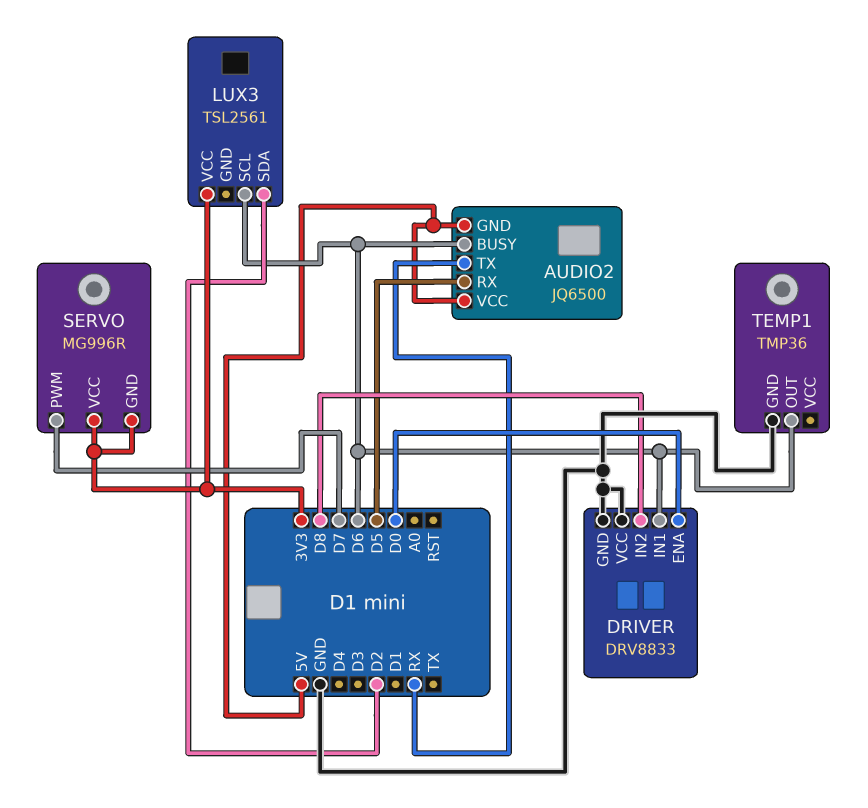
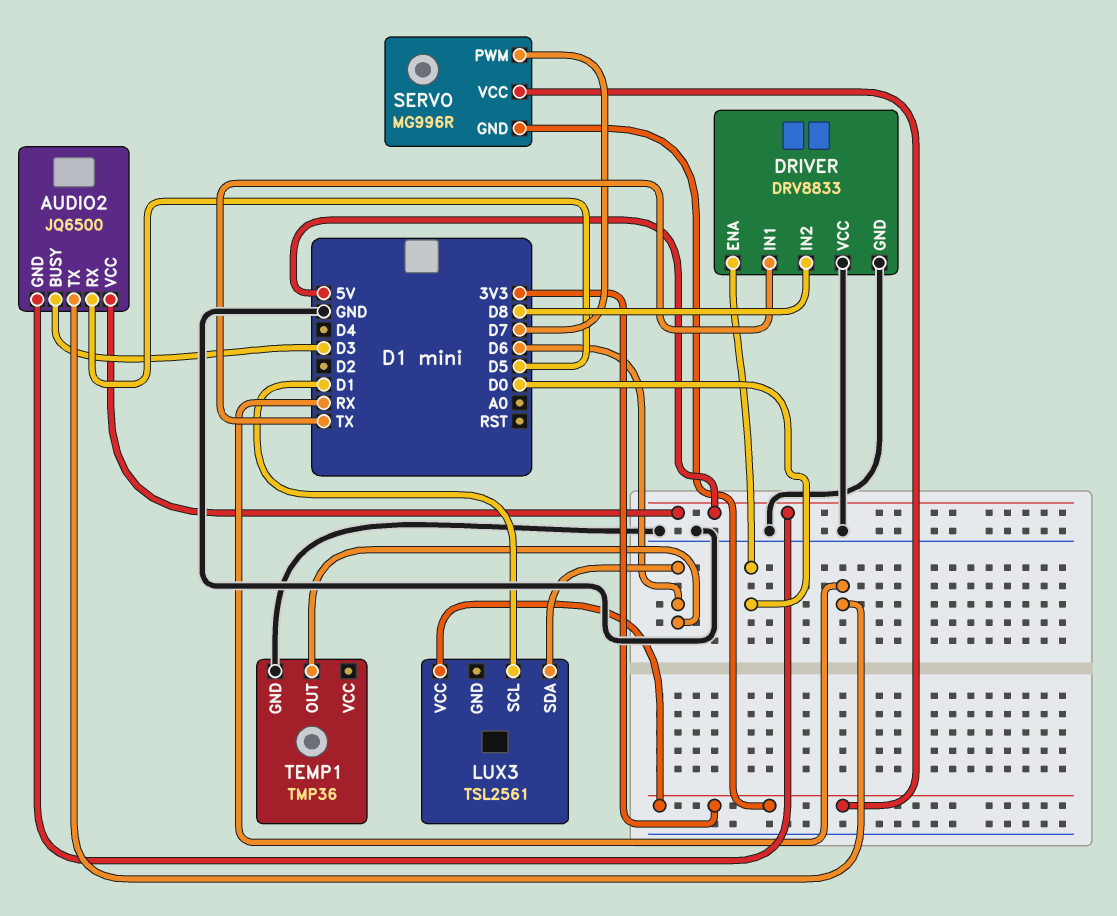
AUDIO2 pin BUSY: D6 -> D3
DRIVER pin IN1: D6 -> TX
LUX3 pin SCL: D6 -> D1
LUX3 pin SDA: D2 -> D6

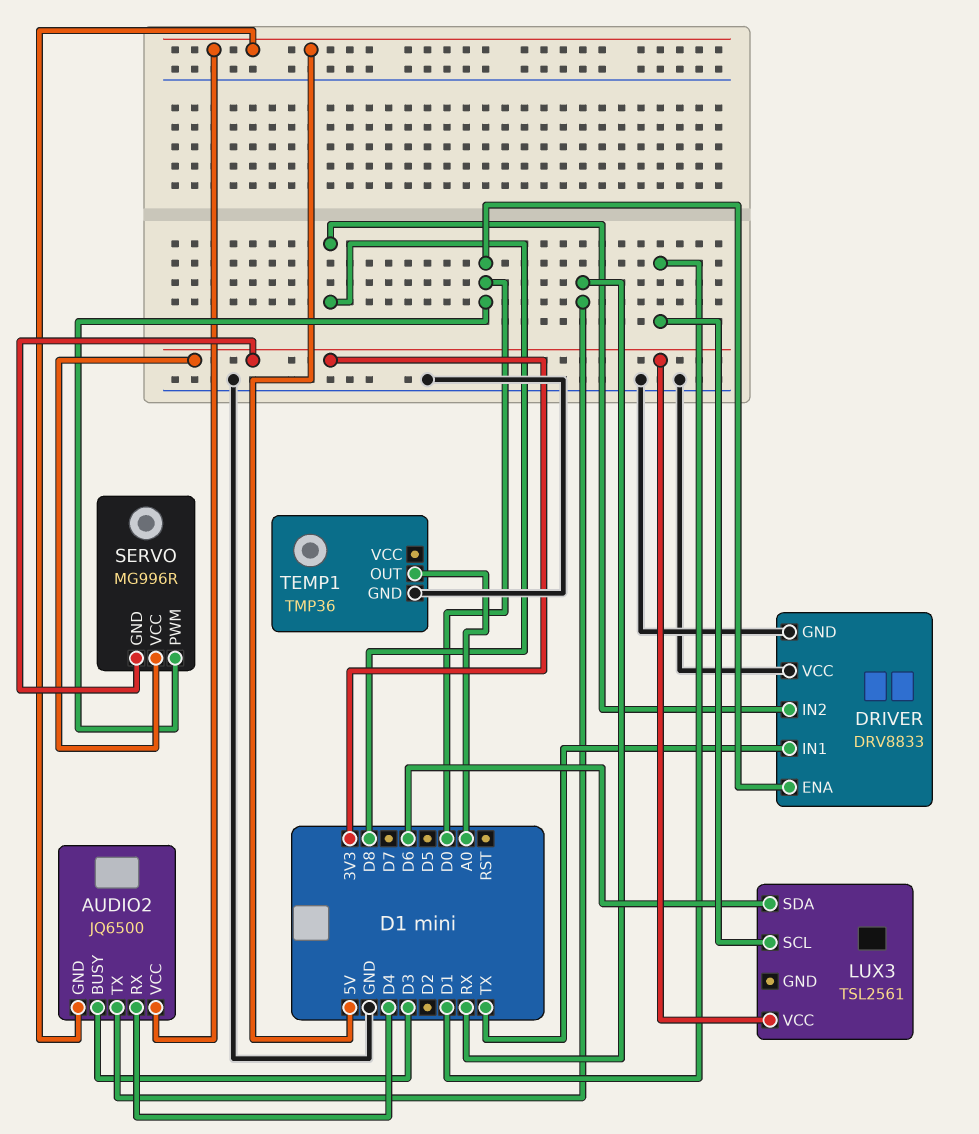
AUDIO2 pin RX: D5 -> D4
SERVO pin PWM: D7 -> D0
TEMP1 pin OUT: D6 -> A0

